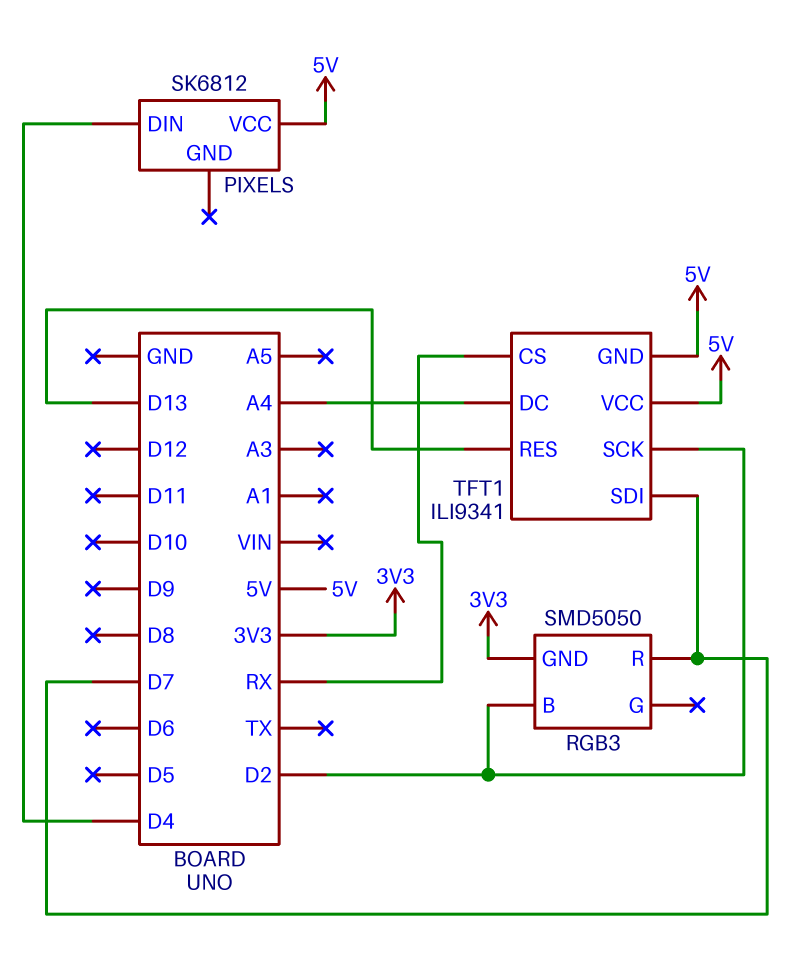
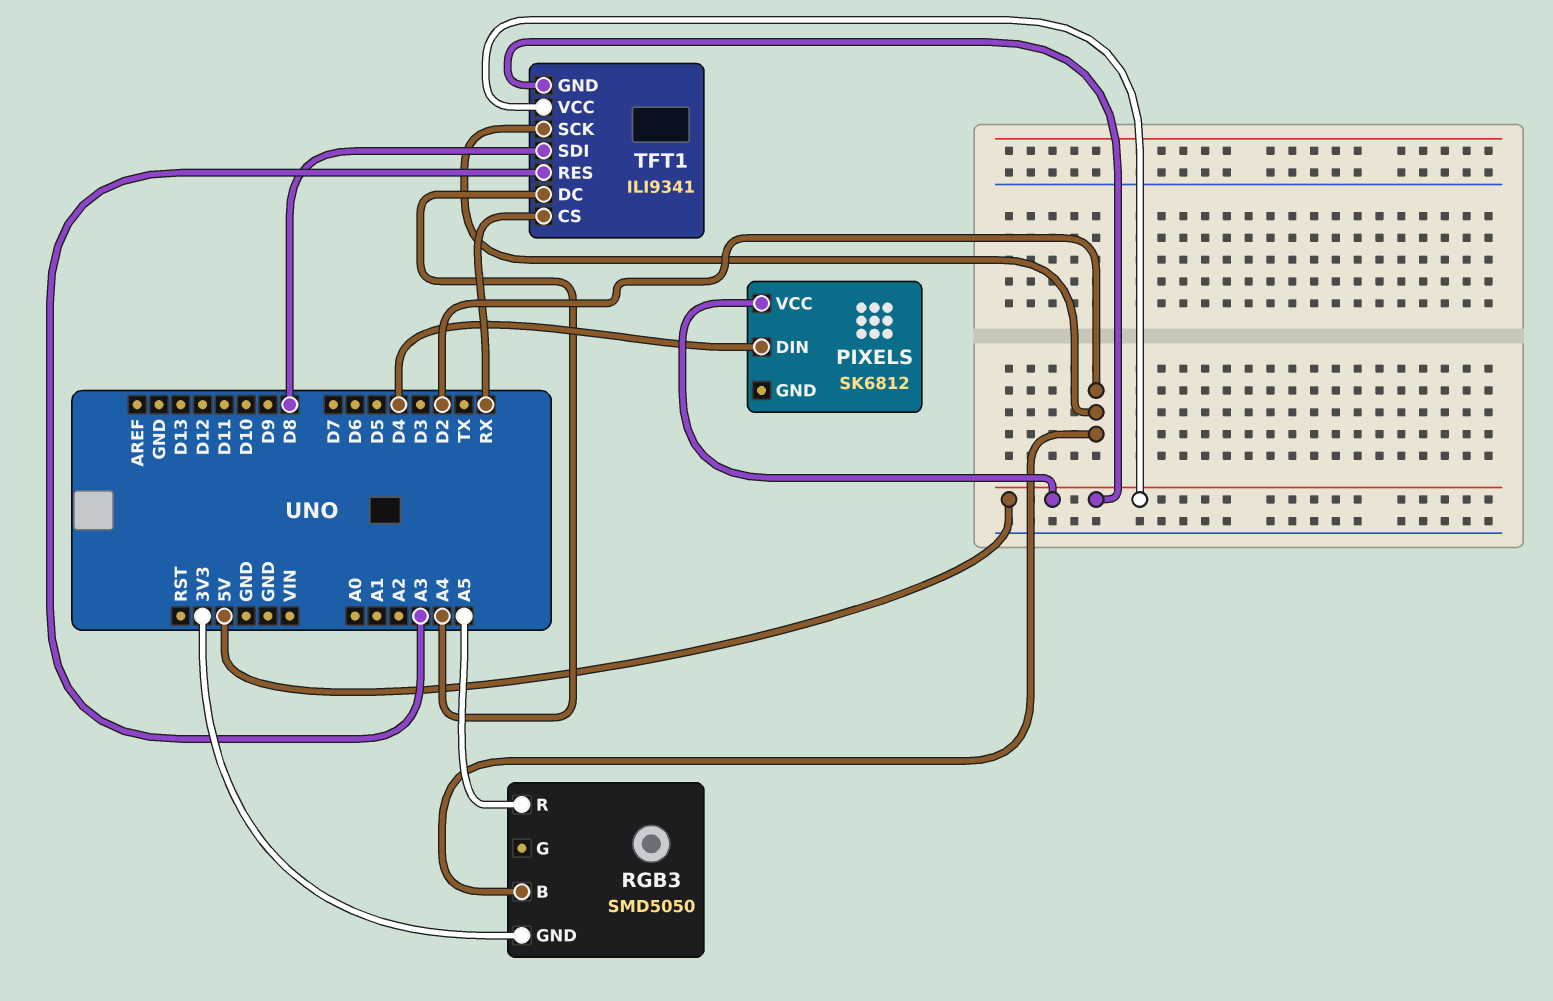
RGB3 pin R: D7 -> A5
TFT1 pin RES: D13 -> A3
TFT1 pin SDI: D7 -> D8

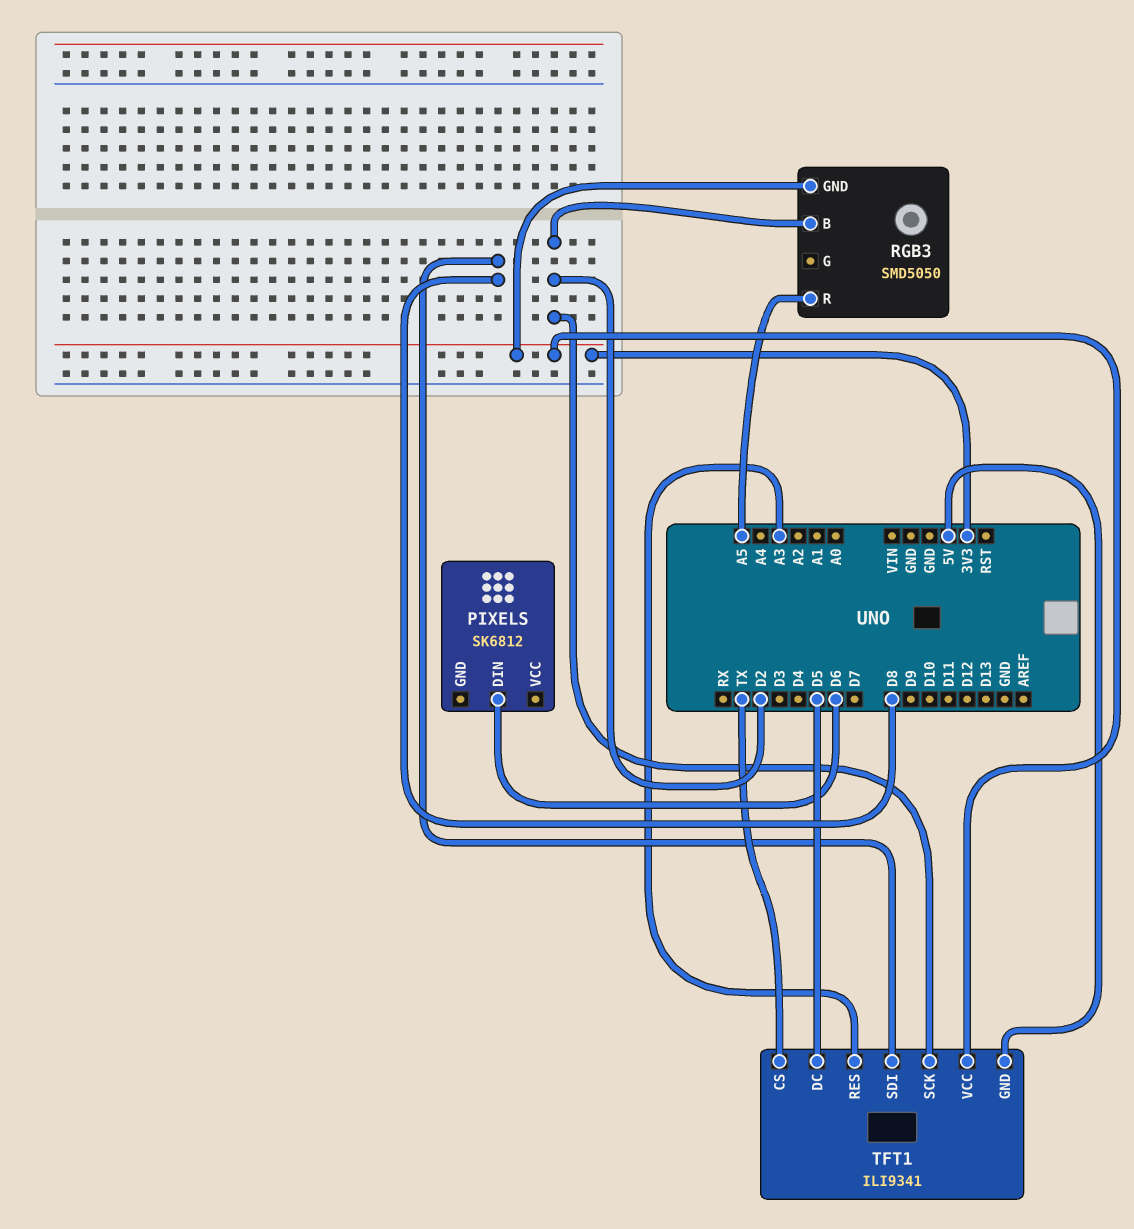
PIXELS pin DIN: D4 -> D6
PIXELS pin VCC: 5V -> none
TFT1 pin CS: RX -> TX
TFT1 pin DC: A4 -> D5
TFT1 pin VCC: 5V -> 3V3

